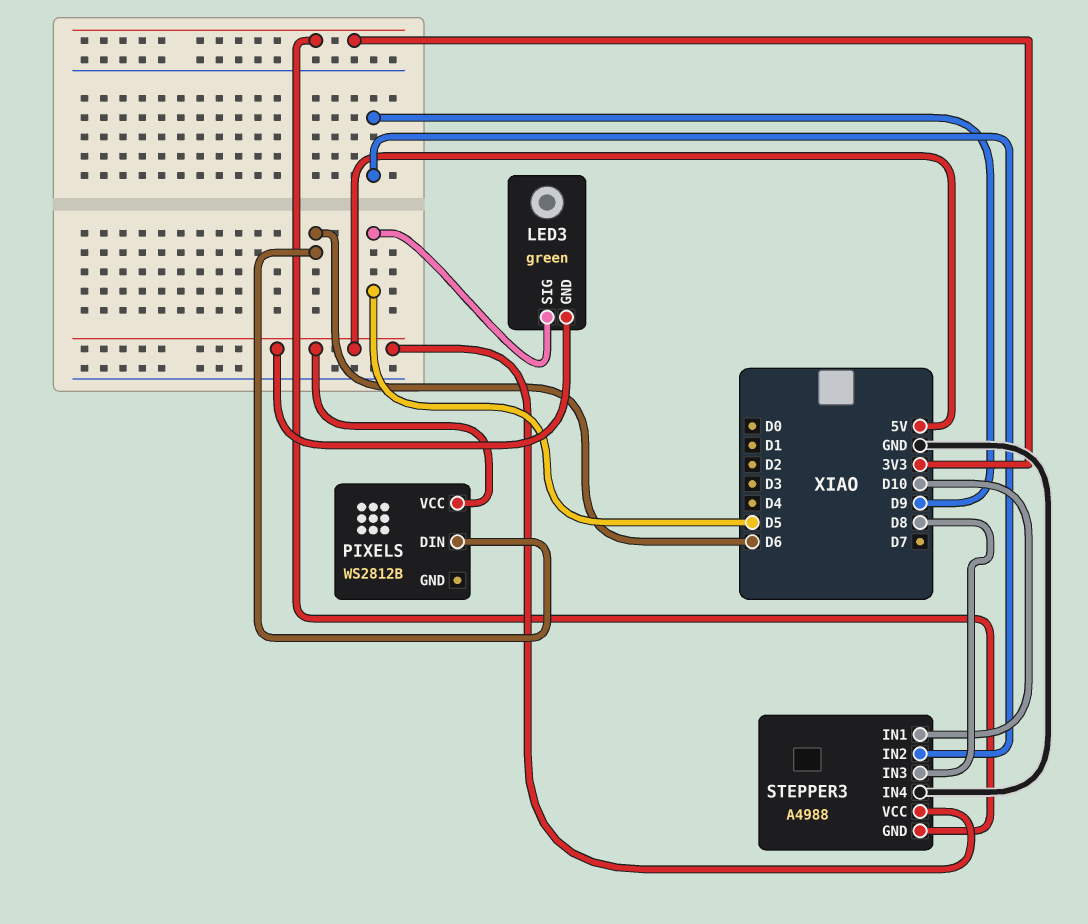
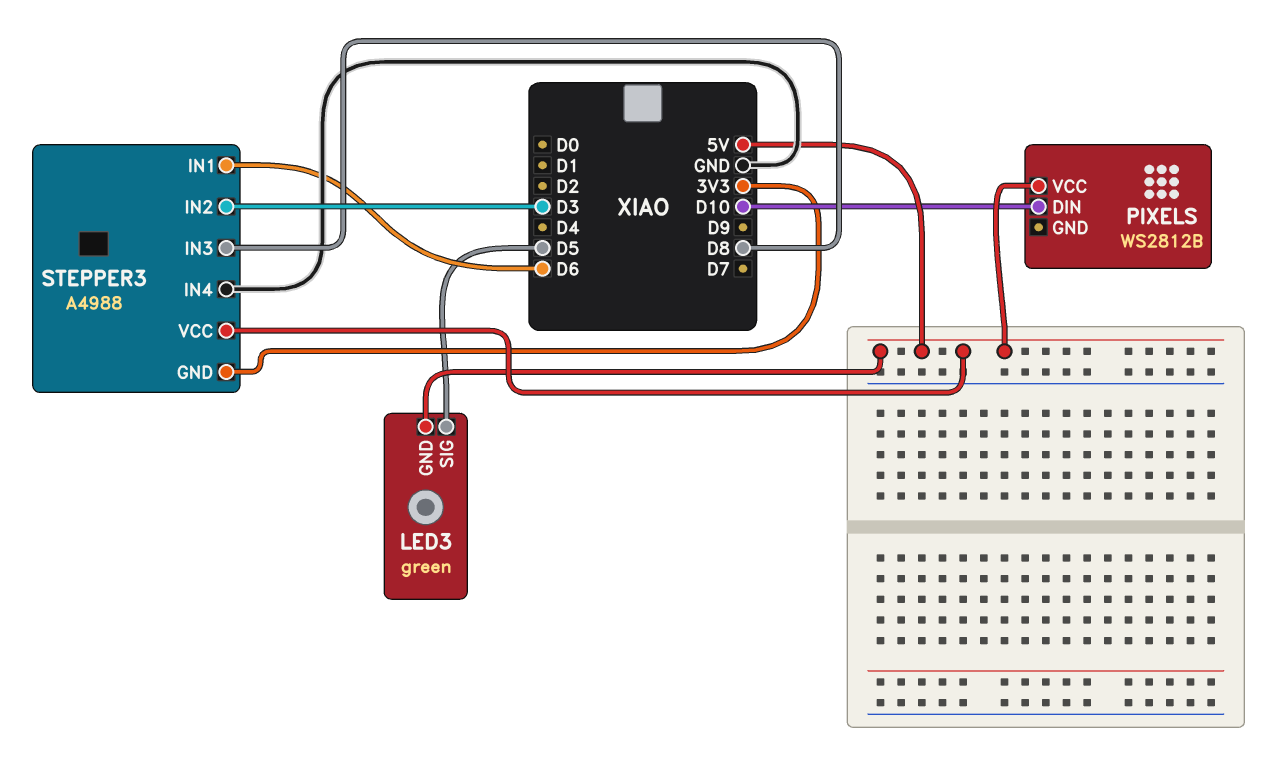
PIXELS pin DIN: D6 -> D10
STEPPER3 pin IN1: D10 -> D6
STEPPER3 pin IN2: D9 -> D3

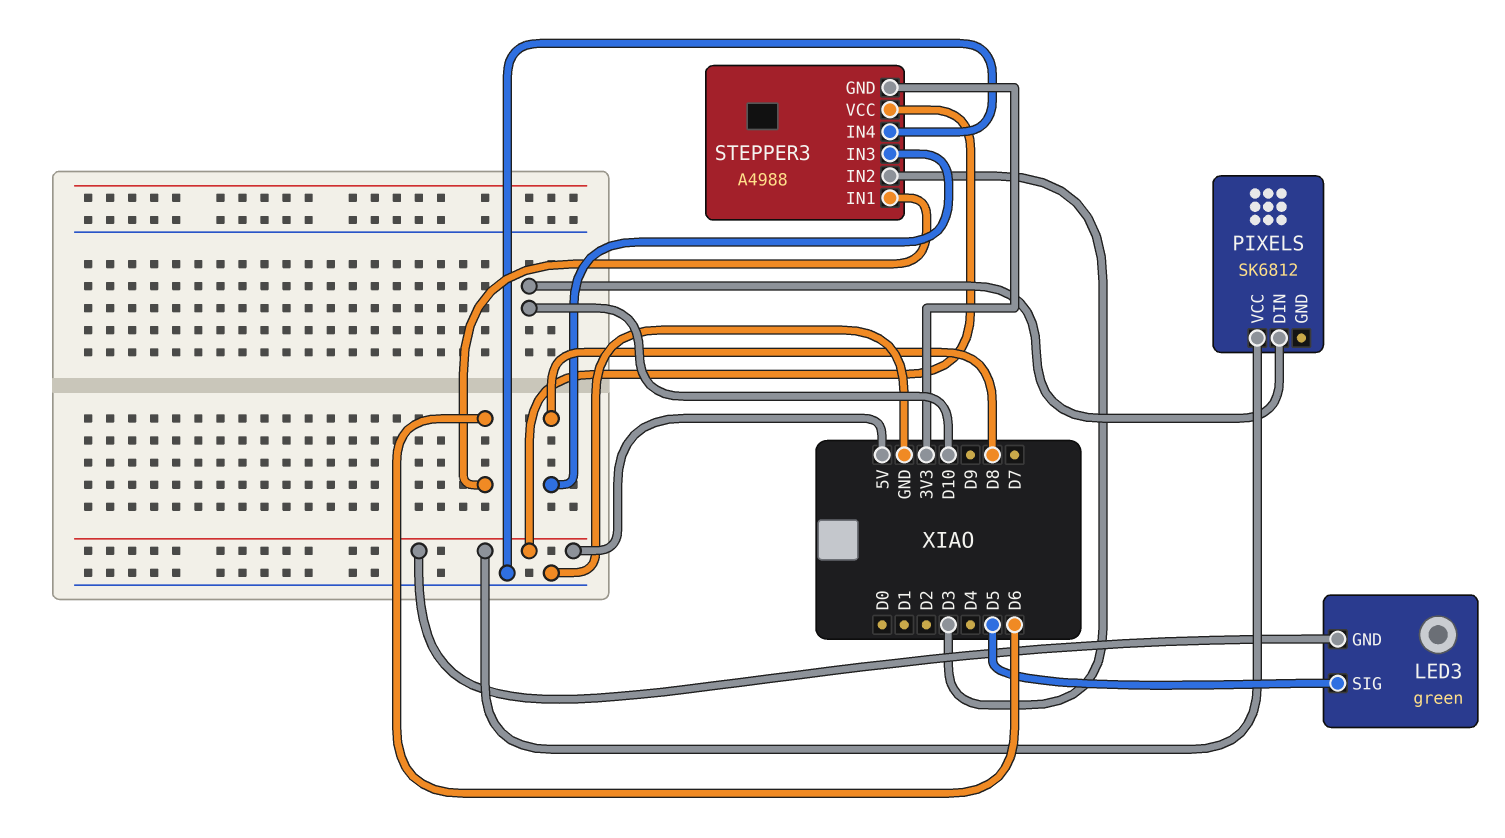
PIXELS: WS2812B -> SK6812

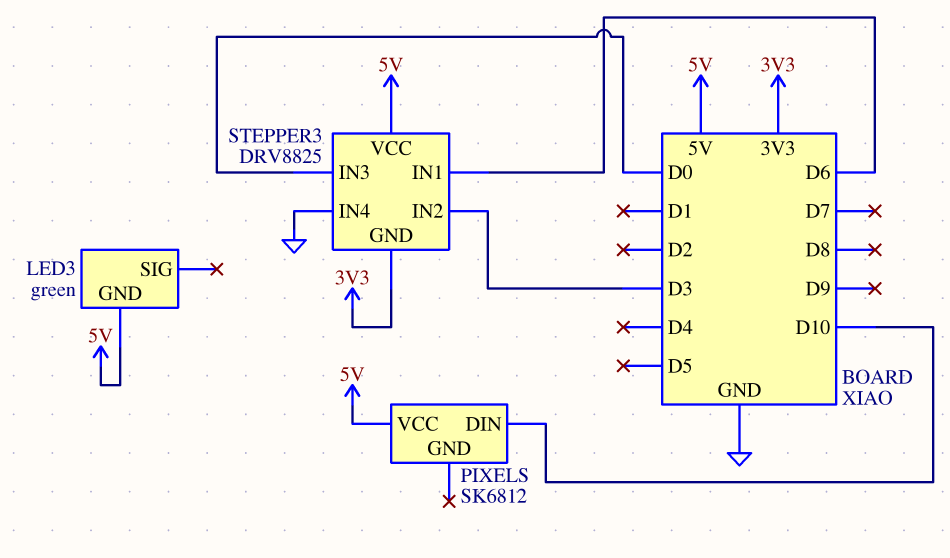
LED3 pin SIG: D5 -> none
STEPPER3: A4988 -> DRV8825
STEPPER3 pin IN3: D8 -> D0

